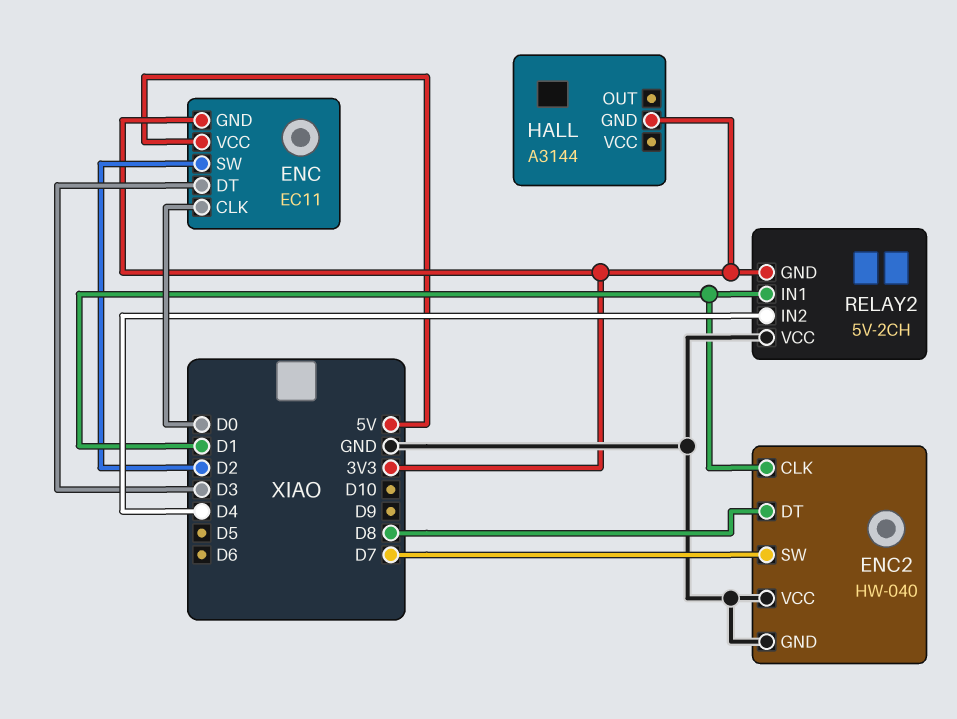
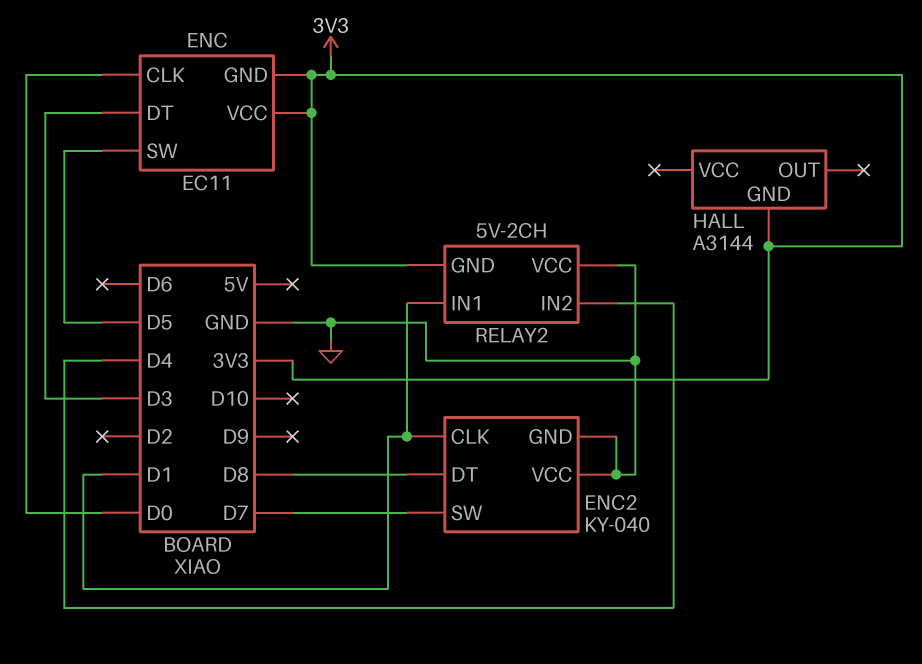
ENC pin SW: D2 -> D5
ENC pin VCC: 5V -> 3V3
ENC2: HW-040 -> KY-040

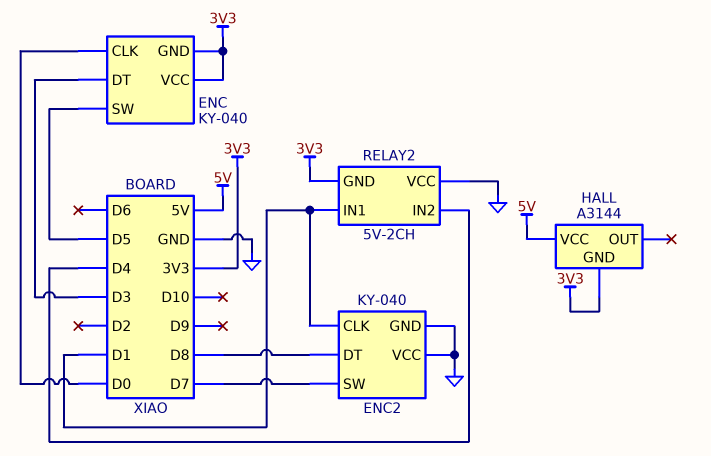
ENC: EC11 -> KY-040
HALL pin VCC: none -> 5V

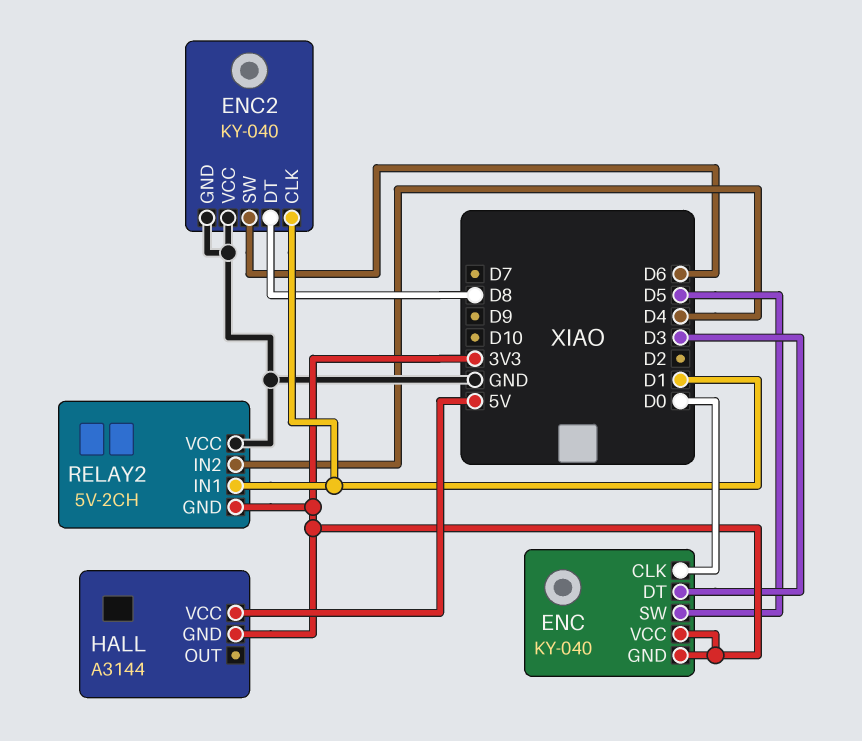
ENC2 pin SW: D7 -> D6

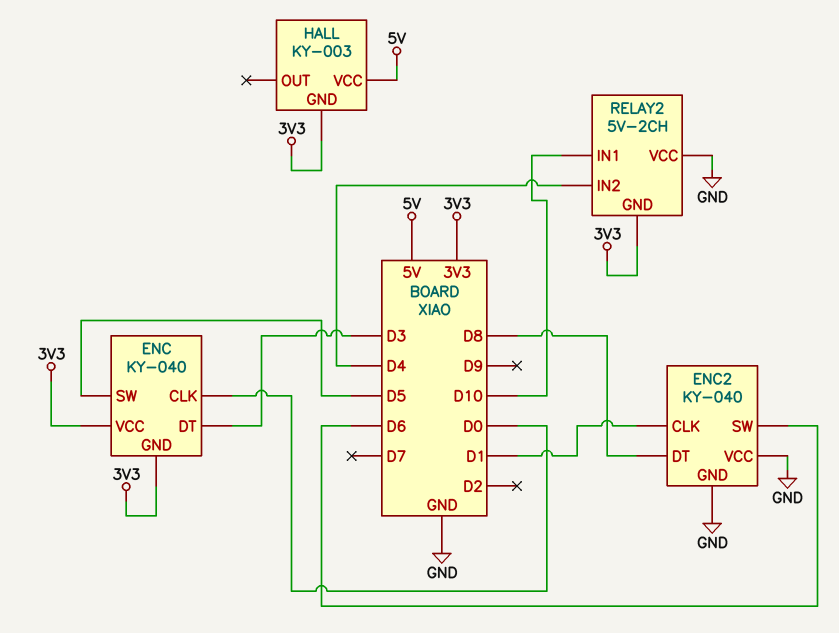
HALL: A3144 -> KY-003
RELAY2 pin IN1: D1 -> D10

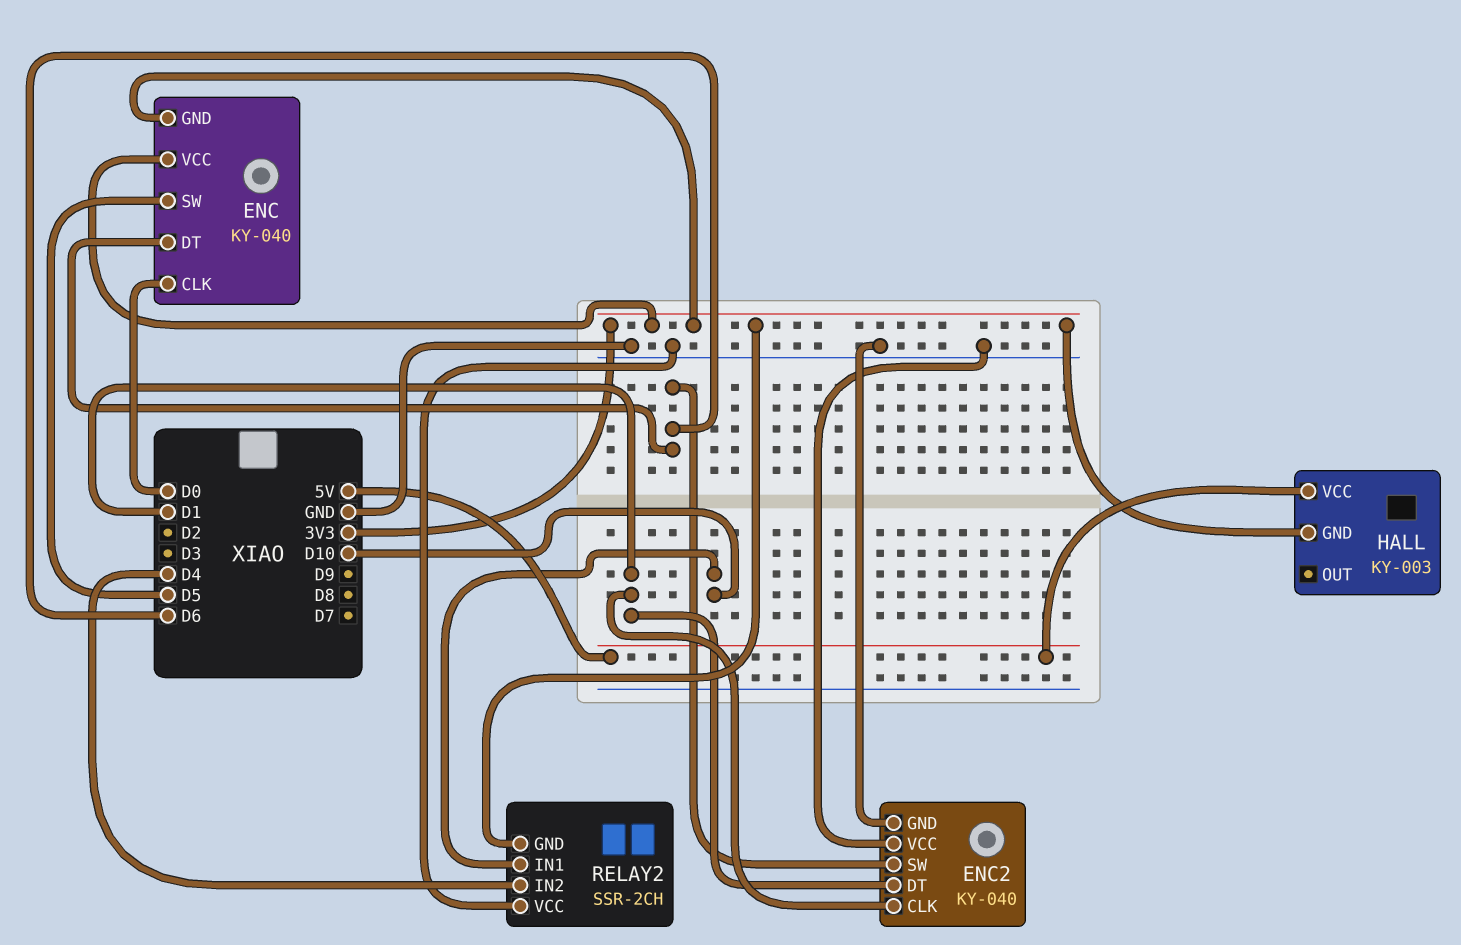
ENC pin DT: D3 -> D6
ENC2 pin DT: D8 -> D1
RELAY2: 5V-2CH -> SSR-2CH

